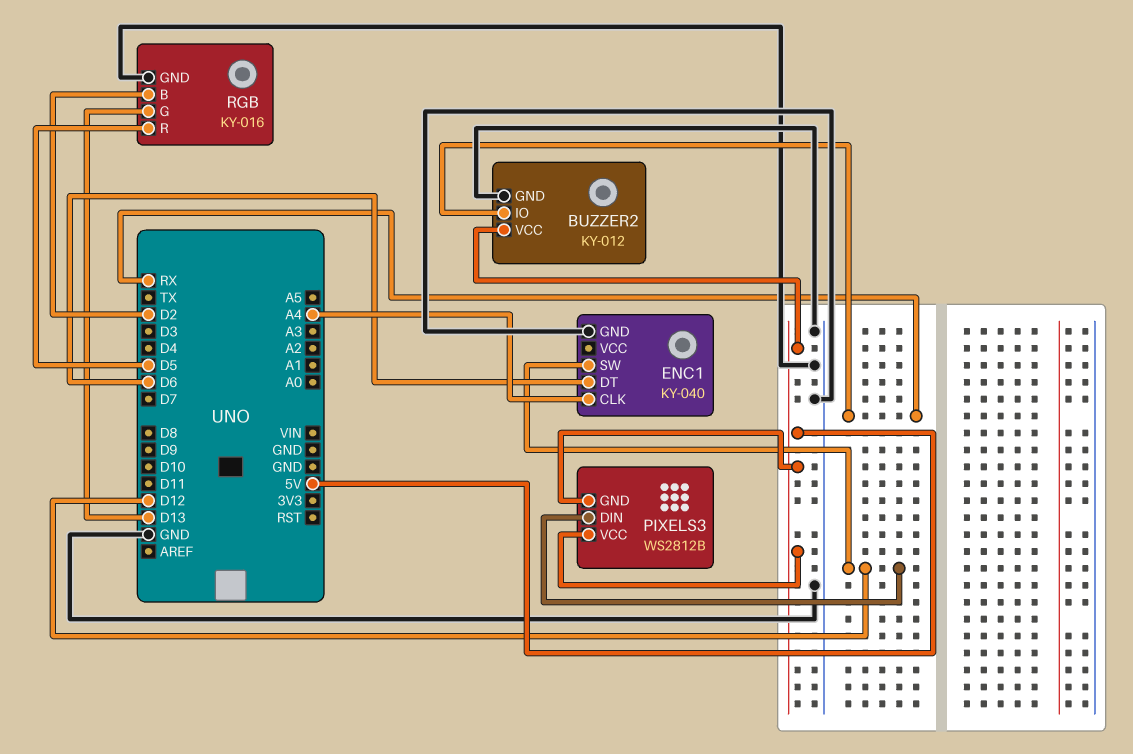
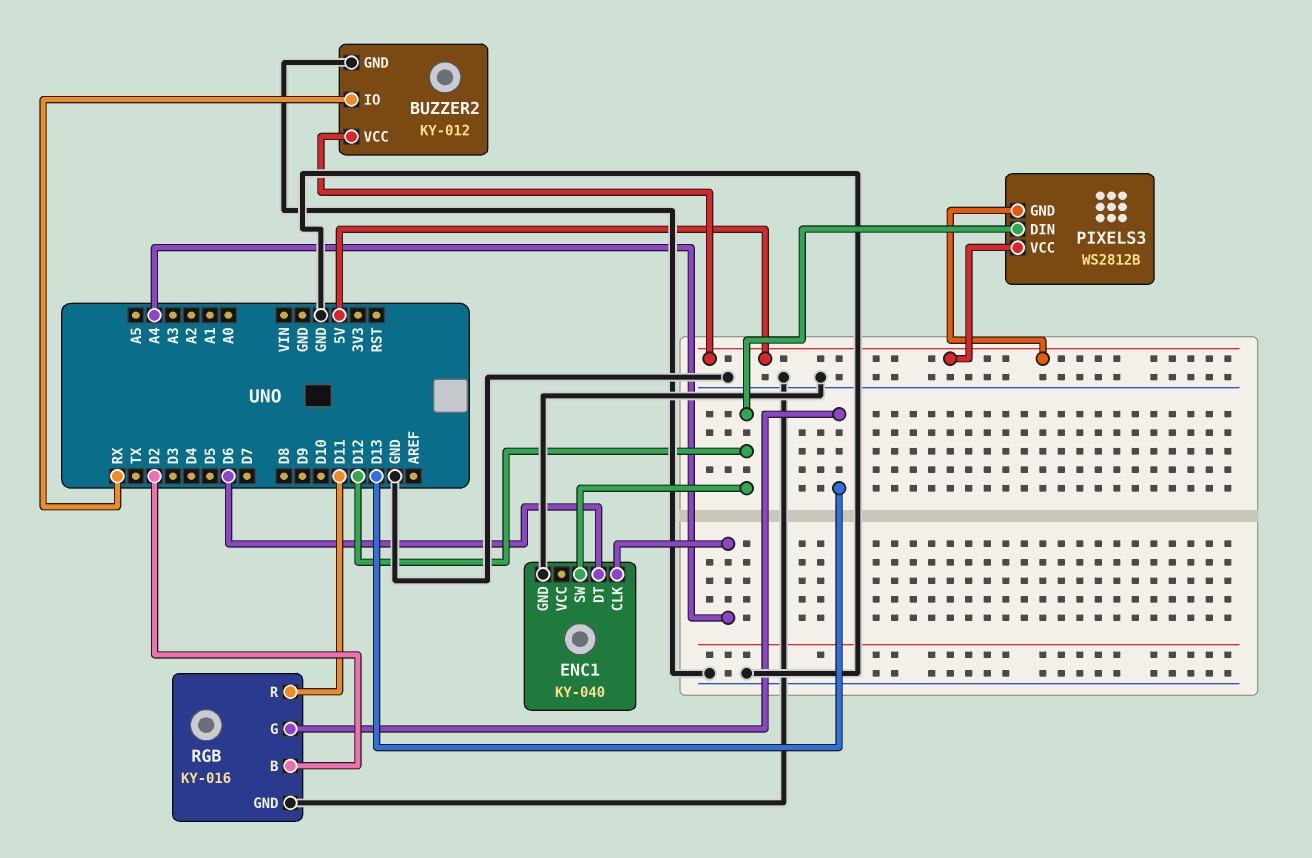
RGB pin R: D5 -> D11

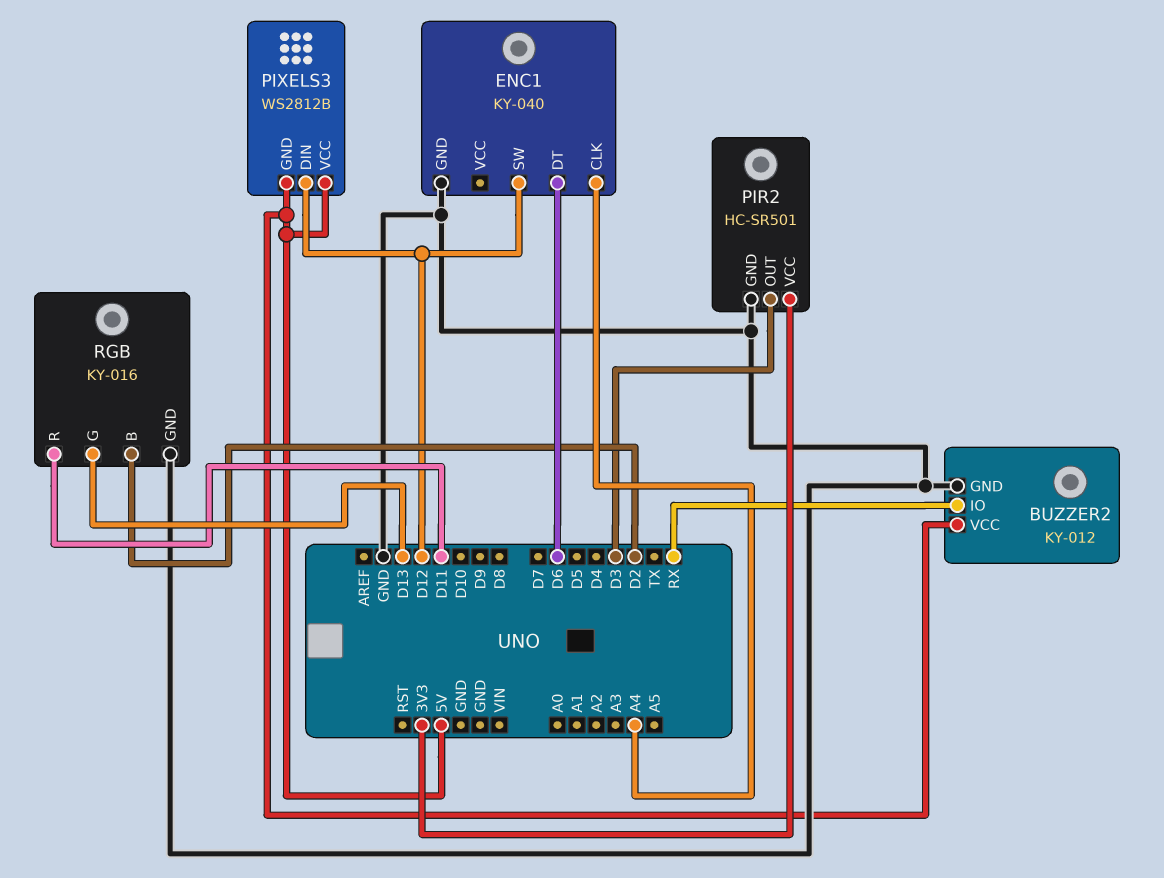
PIR2: none -> HC-SR501
PIR2 pin GND: none -> GND
PIR2 pin OUT: none -> D3
PIR2 pin VCC: none -> 3V3

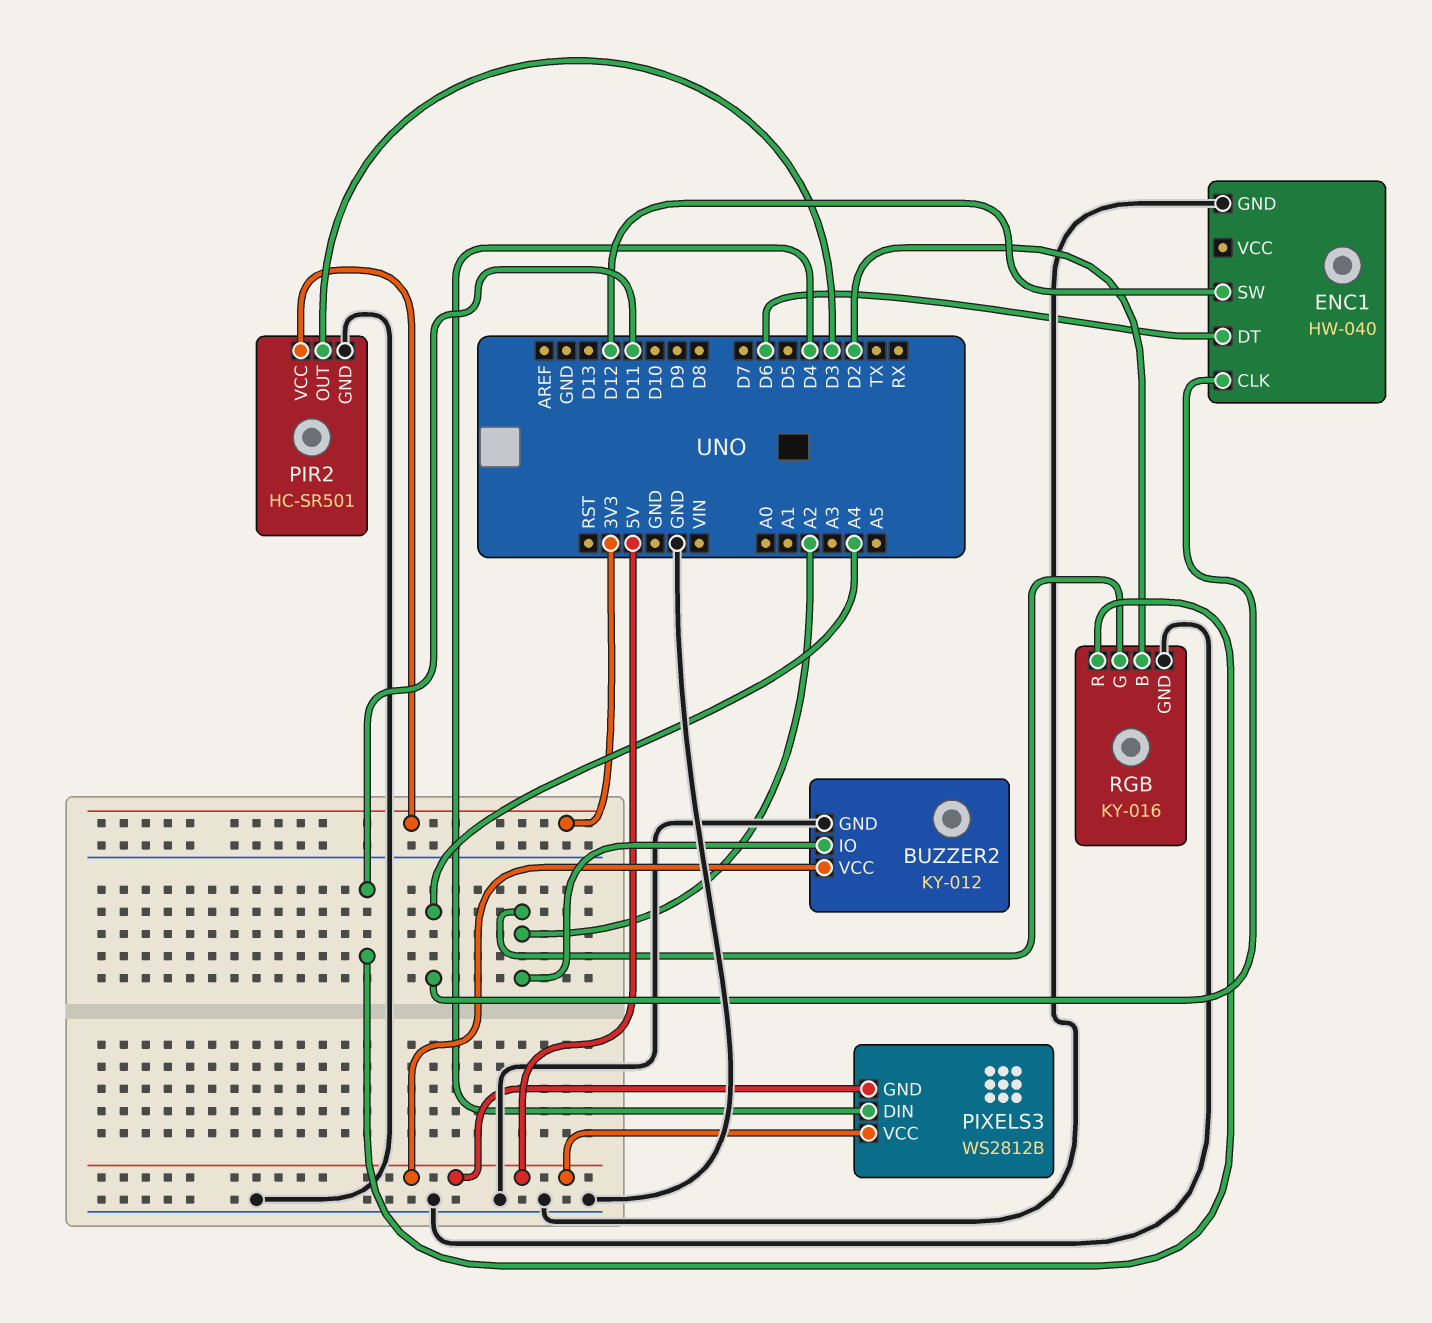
BUZZER2 pin IO: RX -> A2
ENC1: KY-040 -> HW-040
PIXELS3 pin DIN: D12 -> D4
RGB pin G: D13 -> A2

